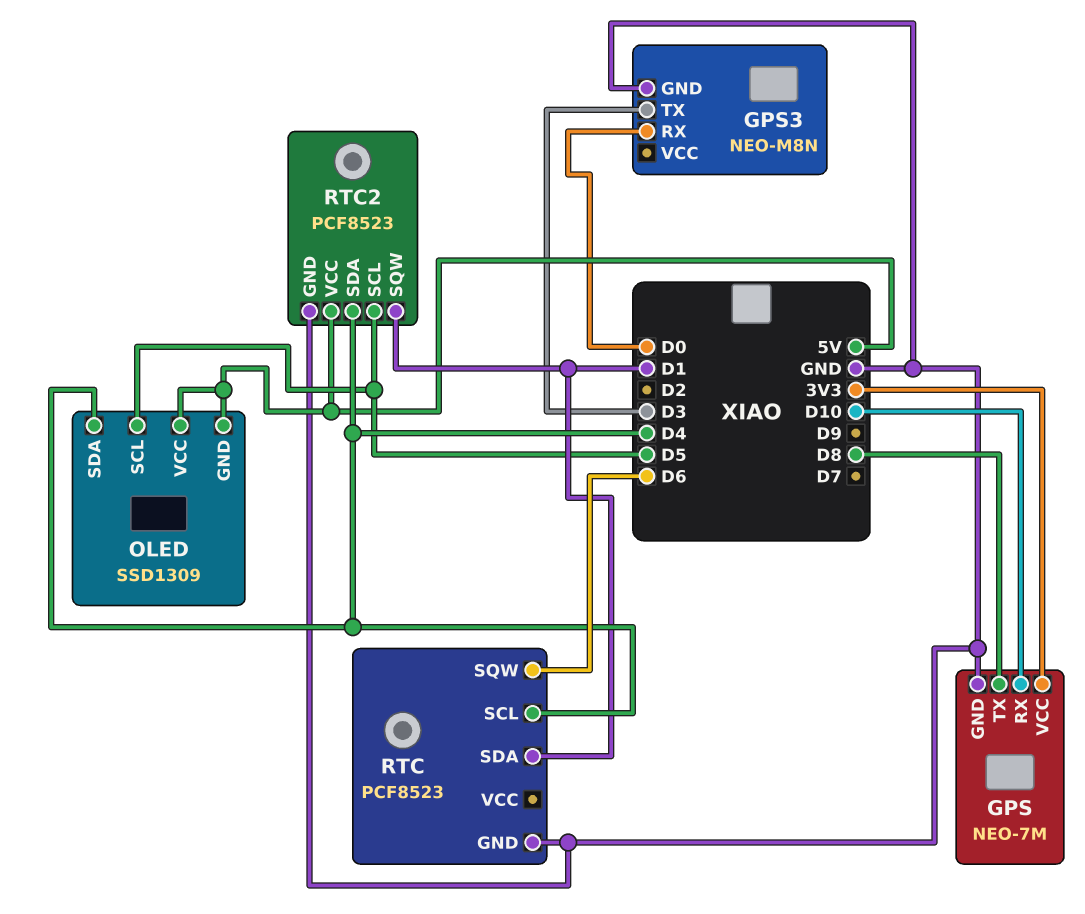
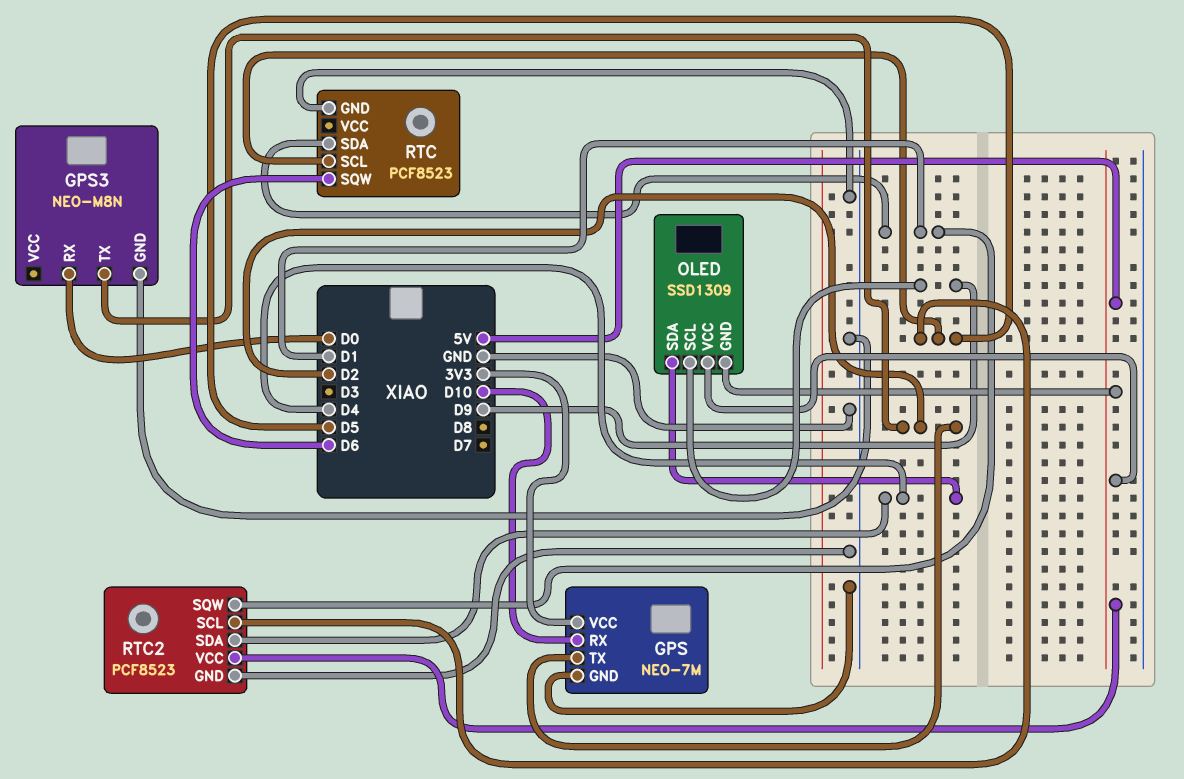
GPS pin TX: D8 -> D2
GPS3 pin TX: D3 -> D2
OLED pin SCL: D5 -> D9
RTC pin SCL: D4 -> D5

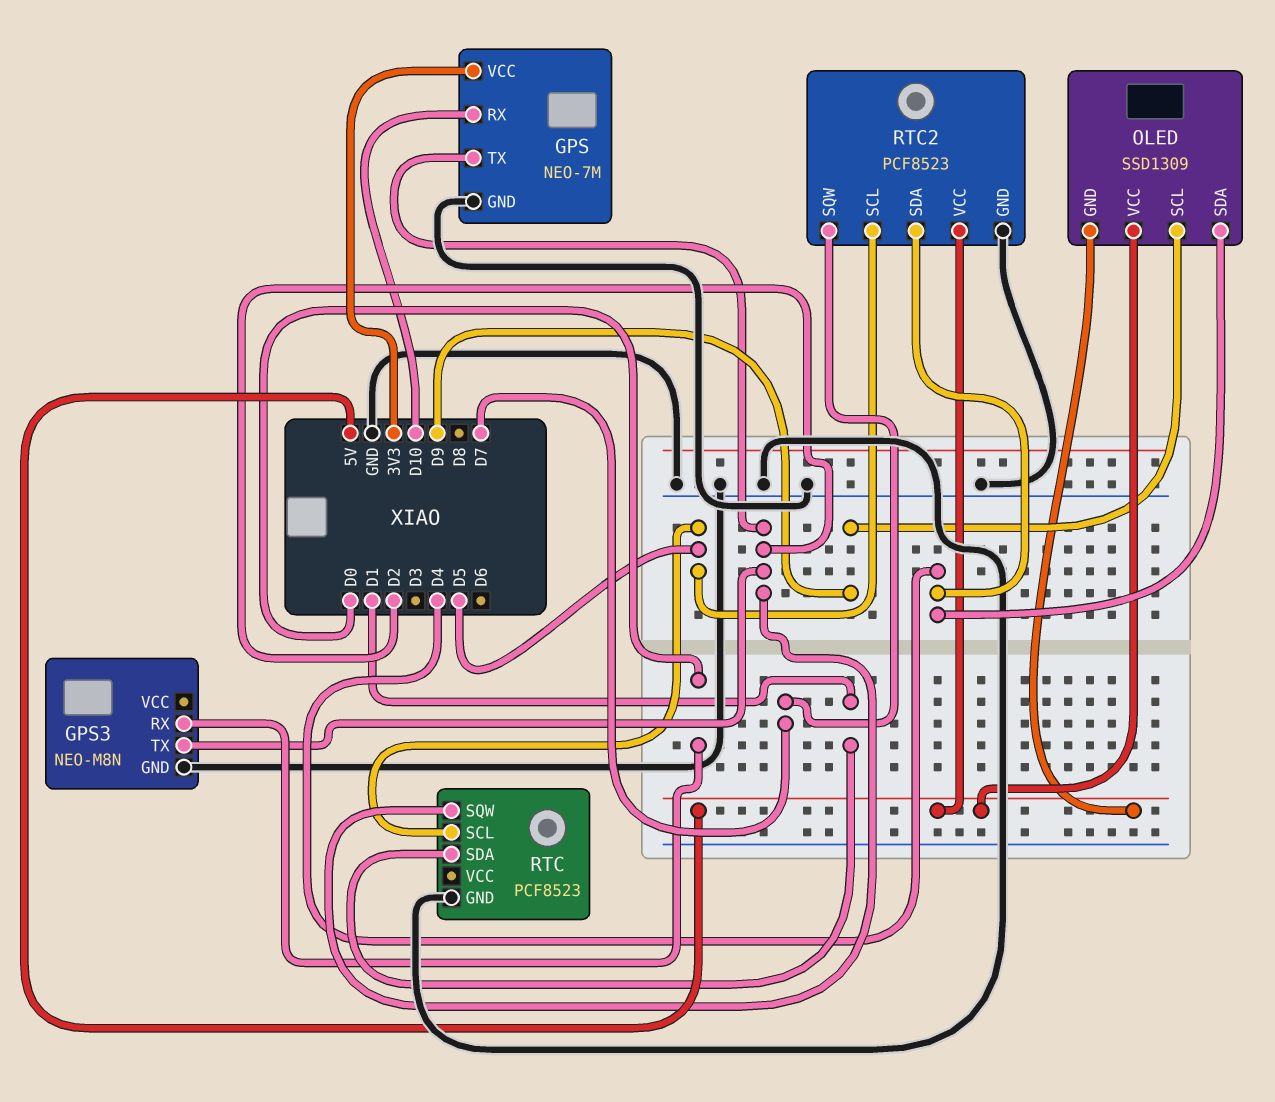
RTC pin SQW: D6 -> D2
RTC2 pin SQW: D1 -> D7

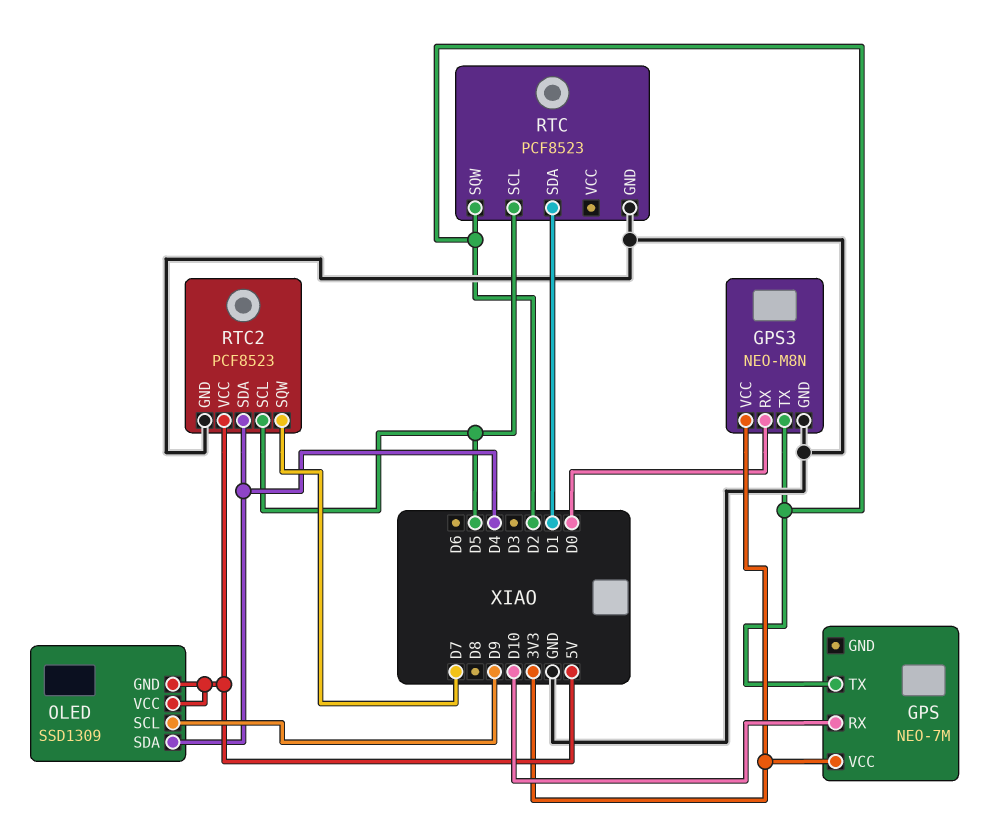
GPS pin GND: GND -> none
GPS3 pin VCC: none -> 3V3

